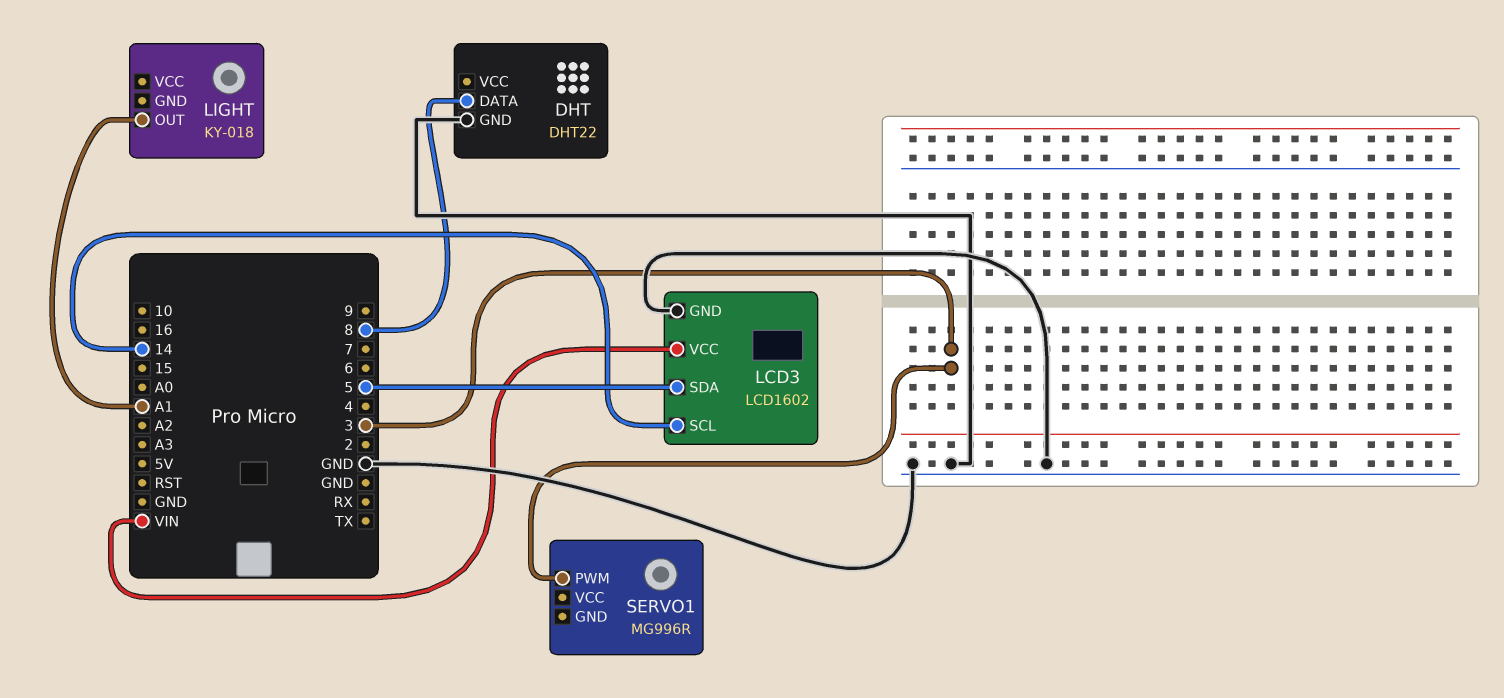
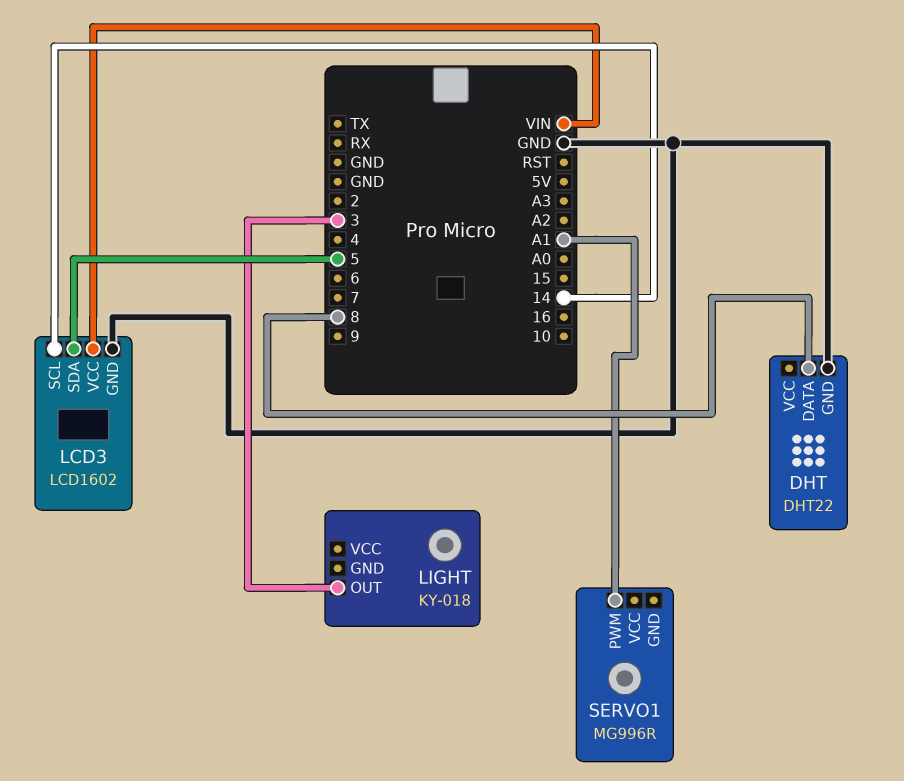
LIGHT pin OUT: A1 -> 3
SERVO1 pin PWM: 3 -> A1

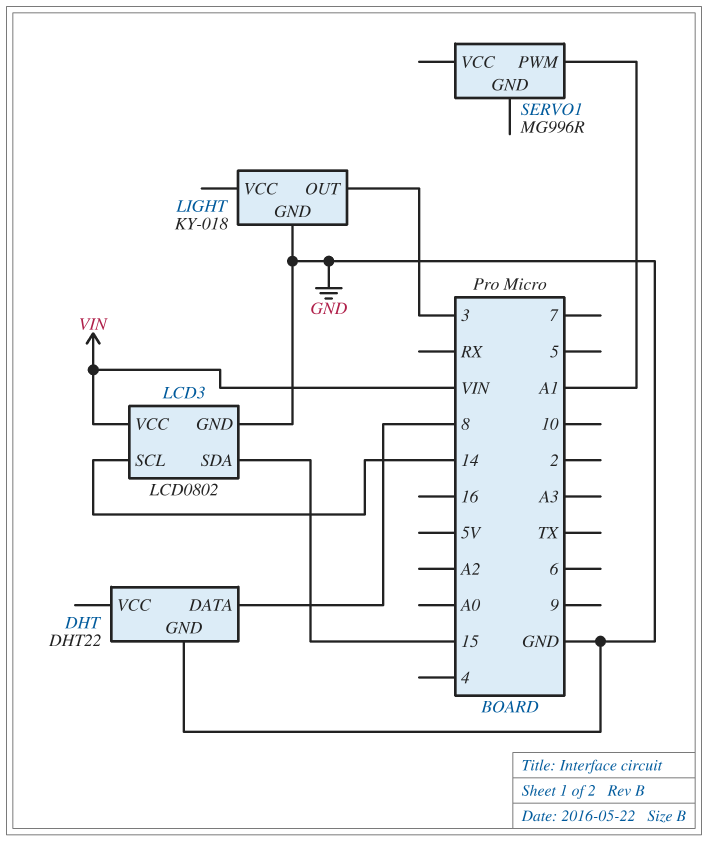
LCD3: LCD1602 -> LCD0802
LCD3 pin SDA: 5 -> 15
LIGHT pin GND: none -> GND

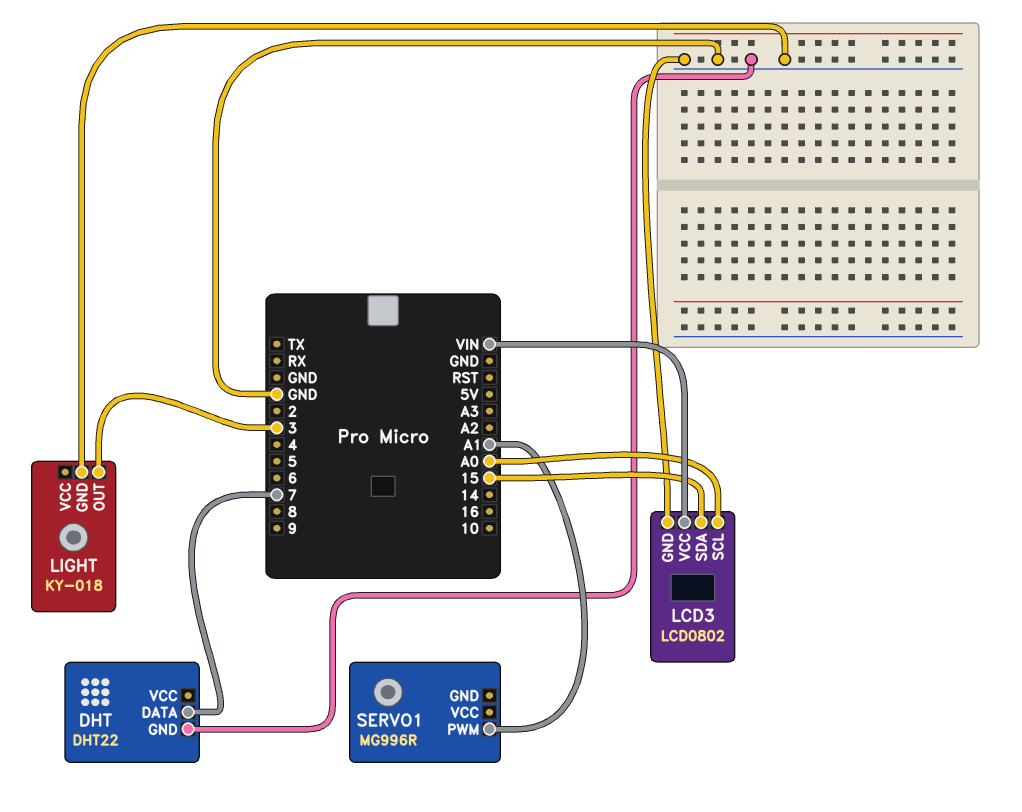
DHT pin DATA: 8 -> 7
LCD3 pin SCL: 14 -> A0

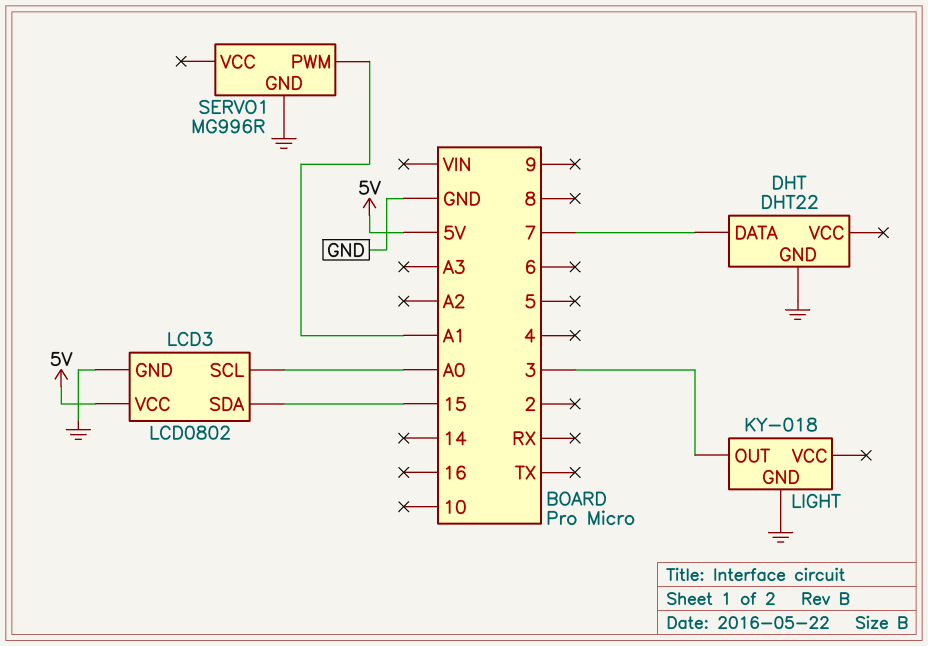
LCD3 pin VCC: VIN -> 5V
SERVO1 pin GND: none -> GND

